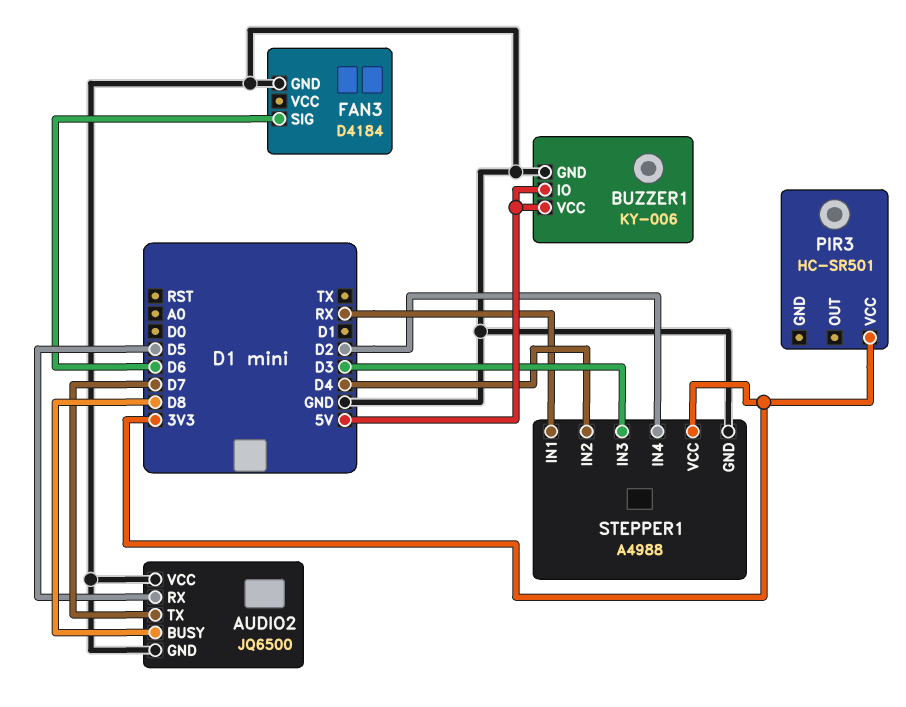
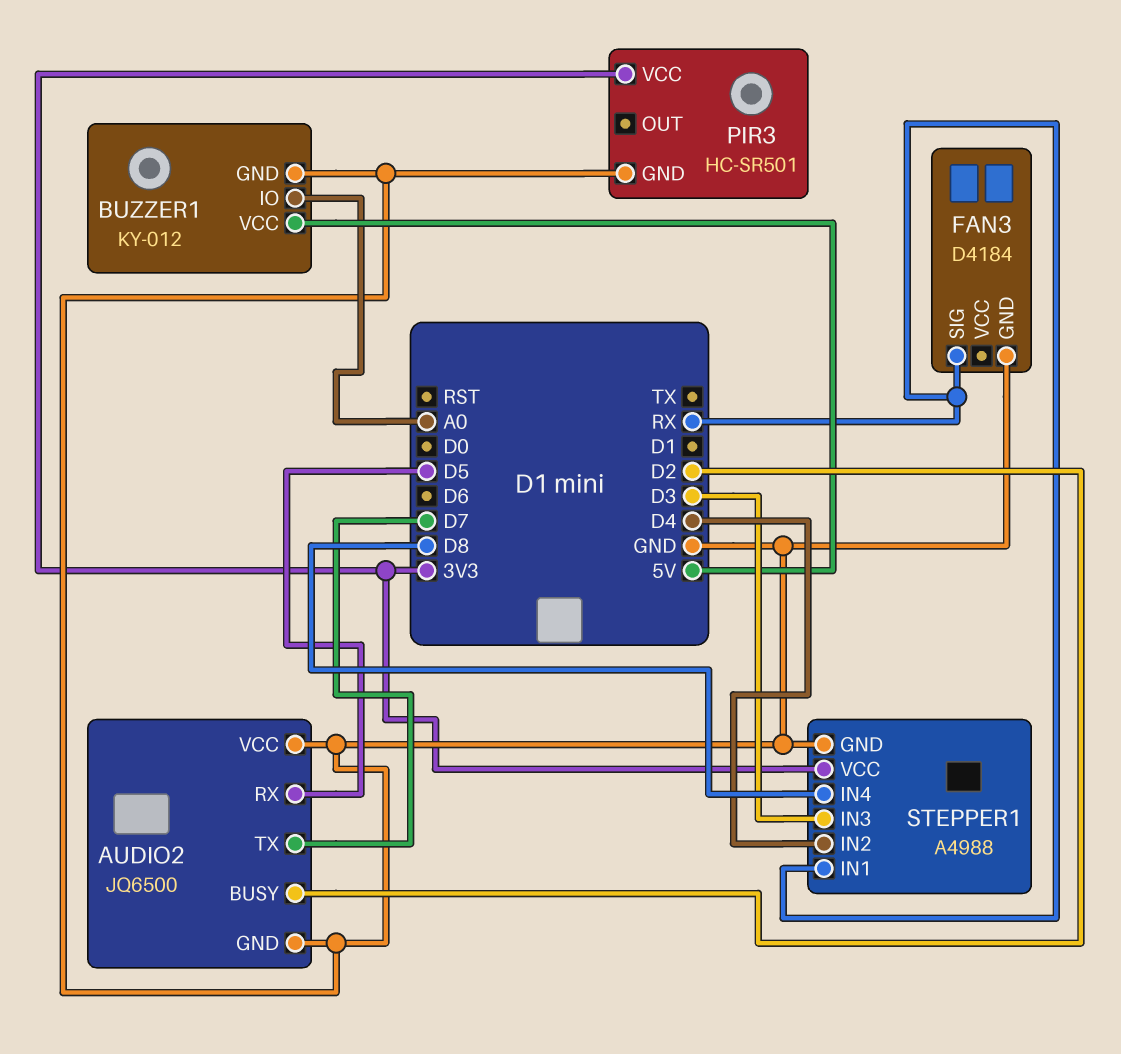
AUDIO2 pin BUSY: D8 -> D2
BUZZER1: KY-006 -> KY-012
BUZZER1 pin IO: 5V -> A0
FAN3 pin SIG: D6 -> RX
PIR3 pin GND: none -> GND
STEPPER1 pin IN4: D2 -> D8

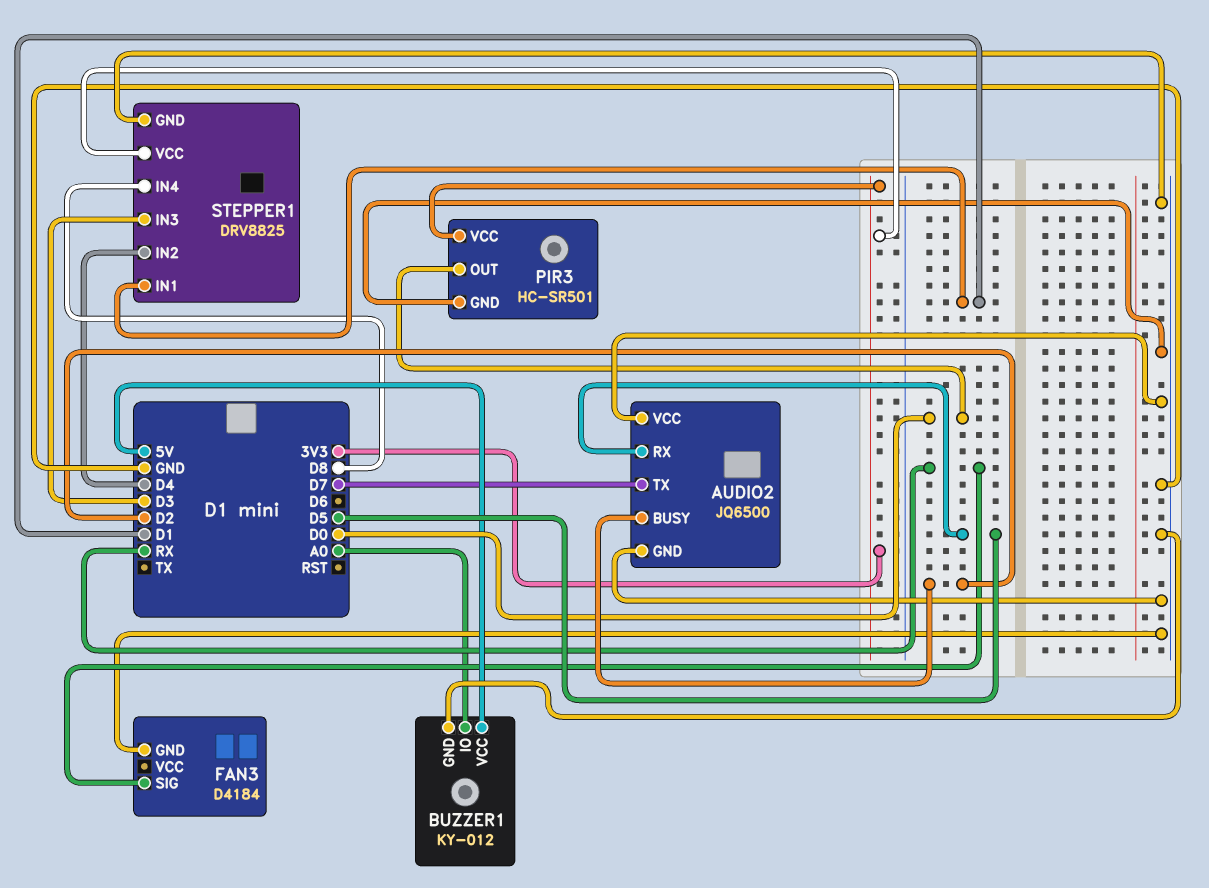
PIR3 pin OUT: none -> D0
STEPPER1: A4988 -> DRV8825
STEPPER1 pin IN1: RX -> D1

